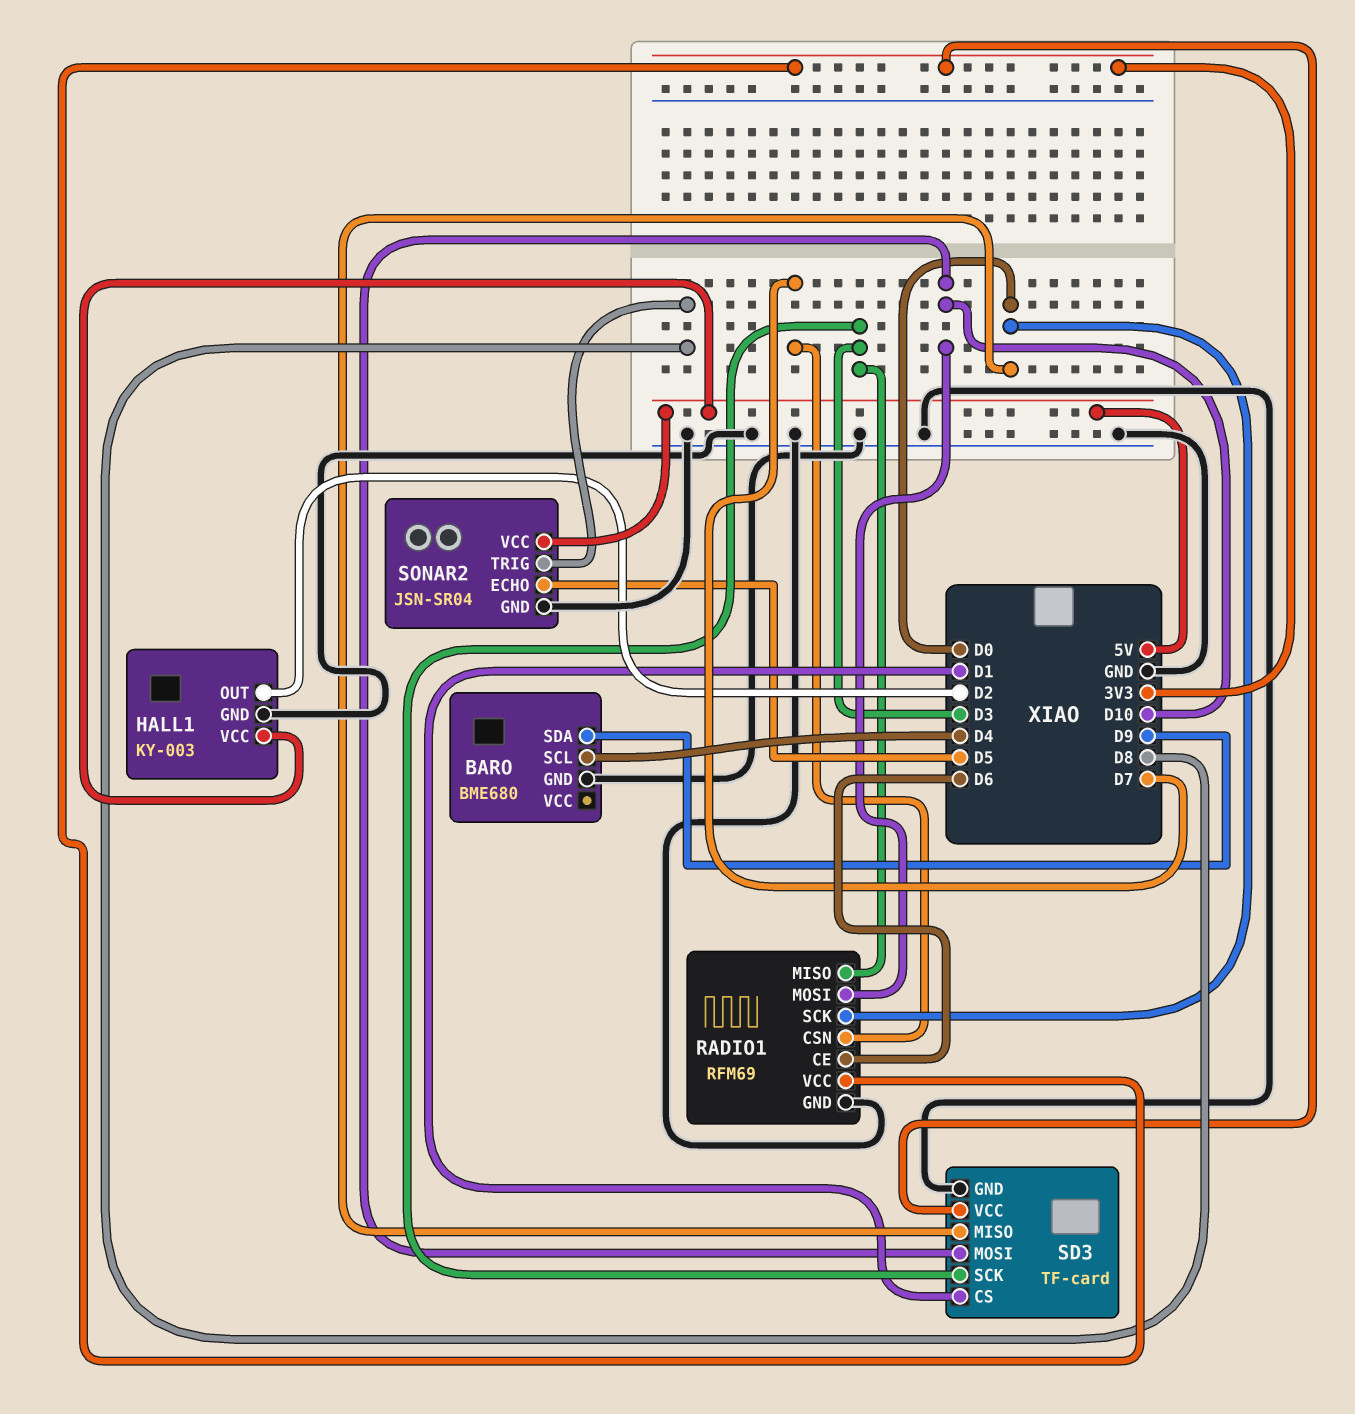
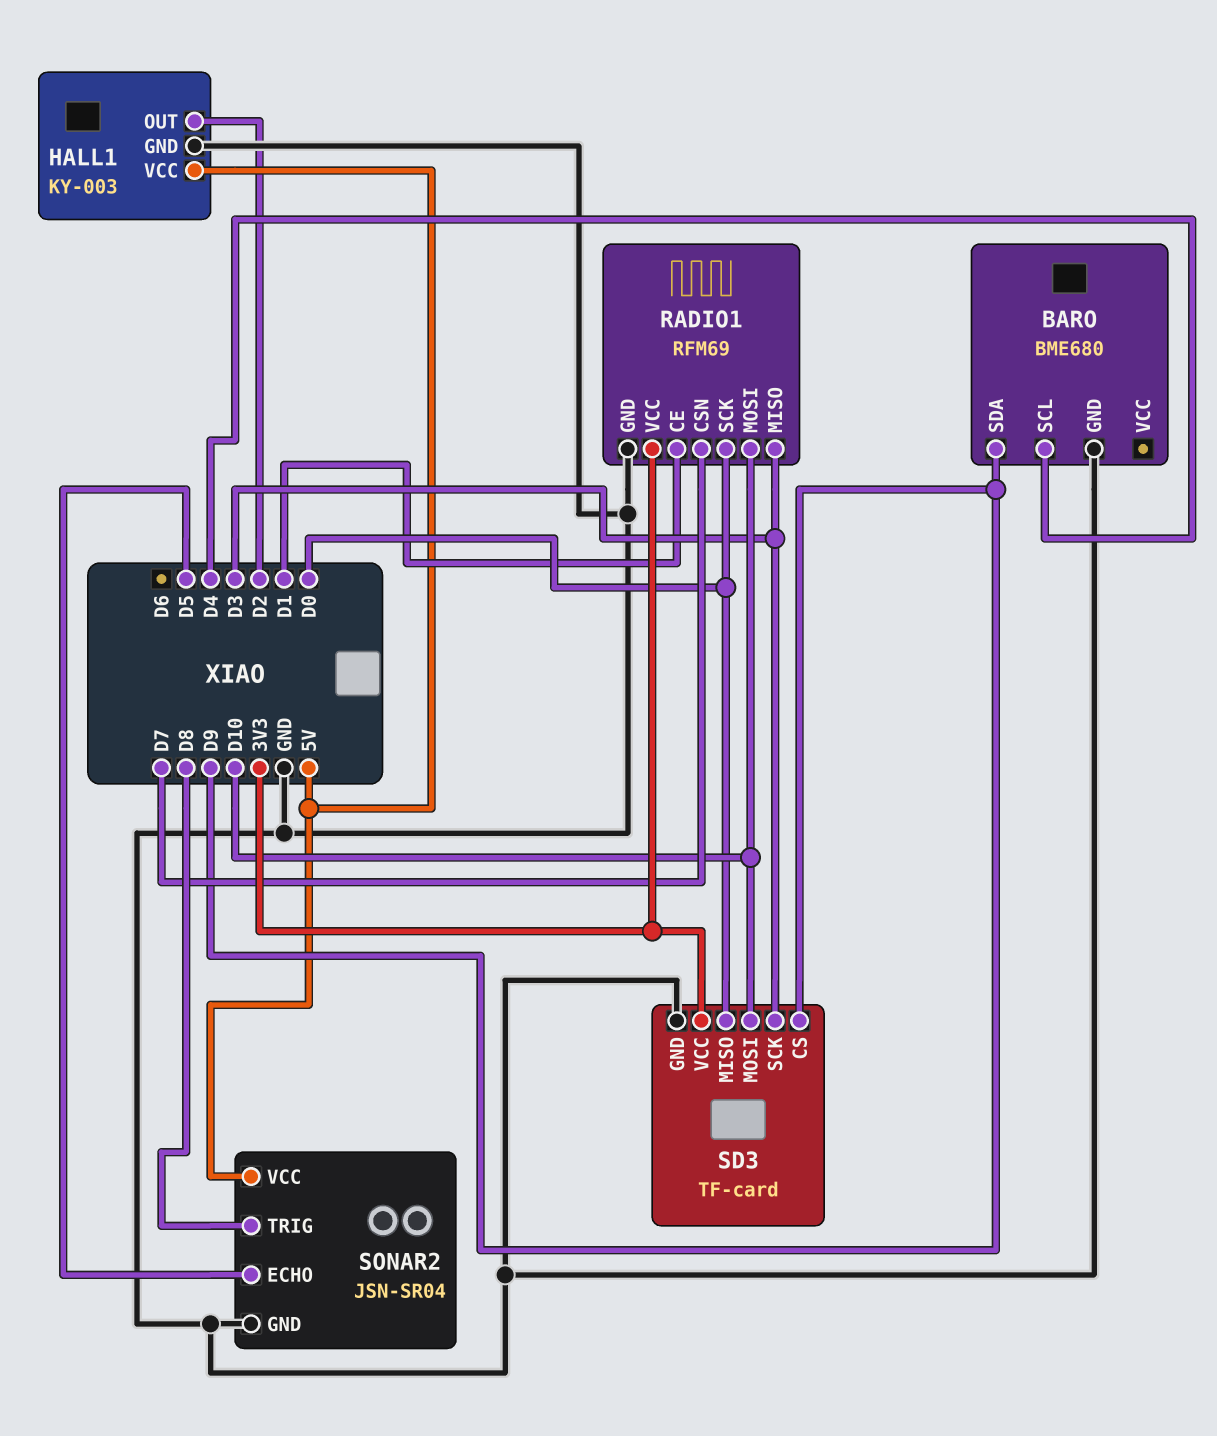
RADIO1 pin CE: D6 -> D1
SD3 pin CS: D1 -> D9

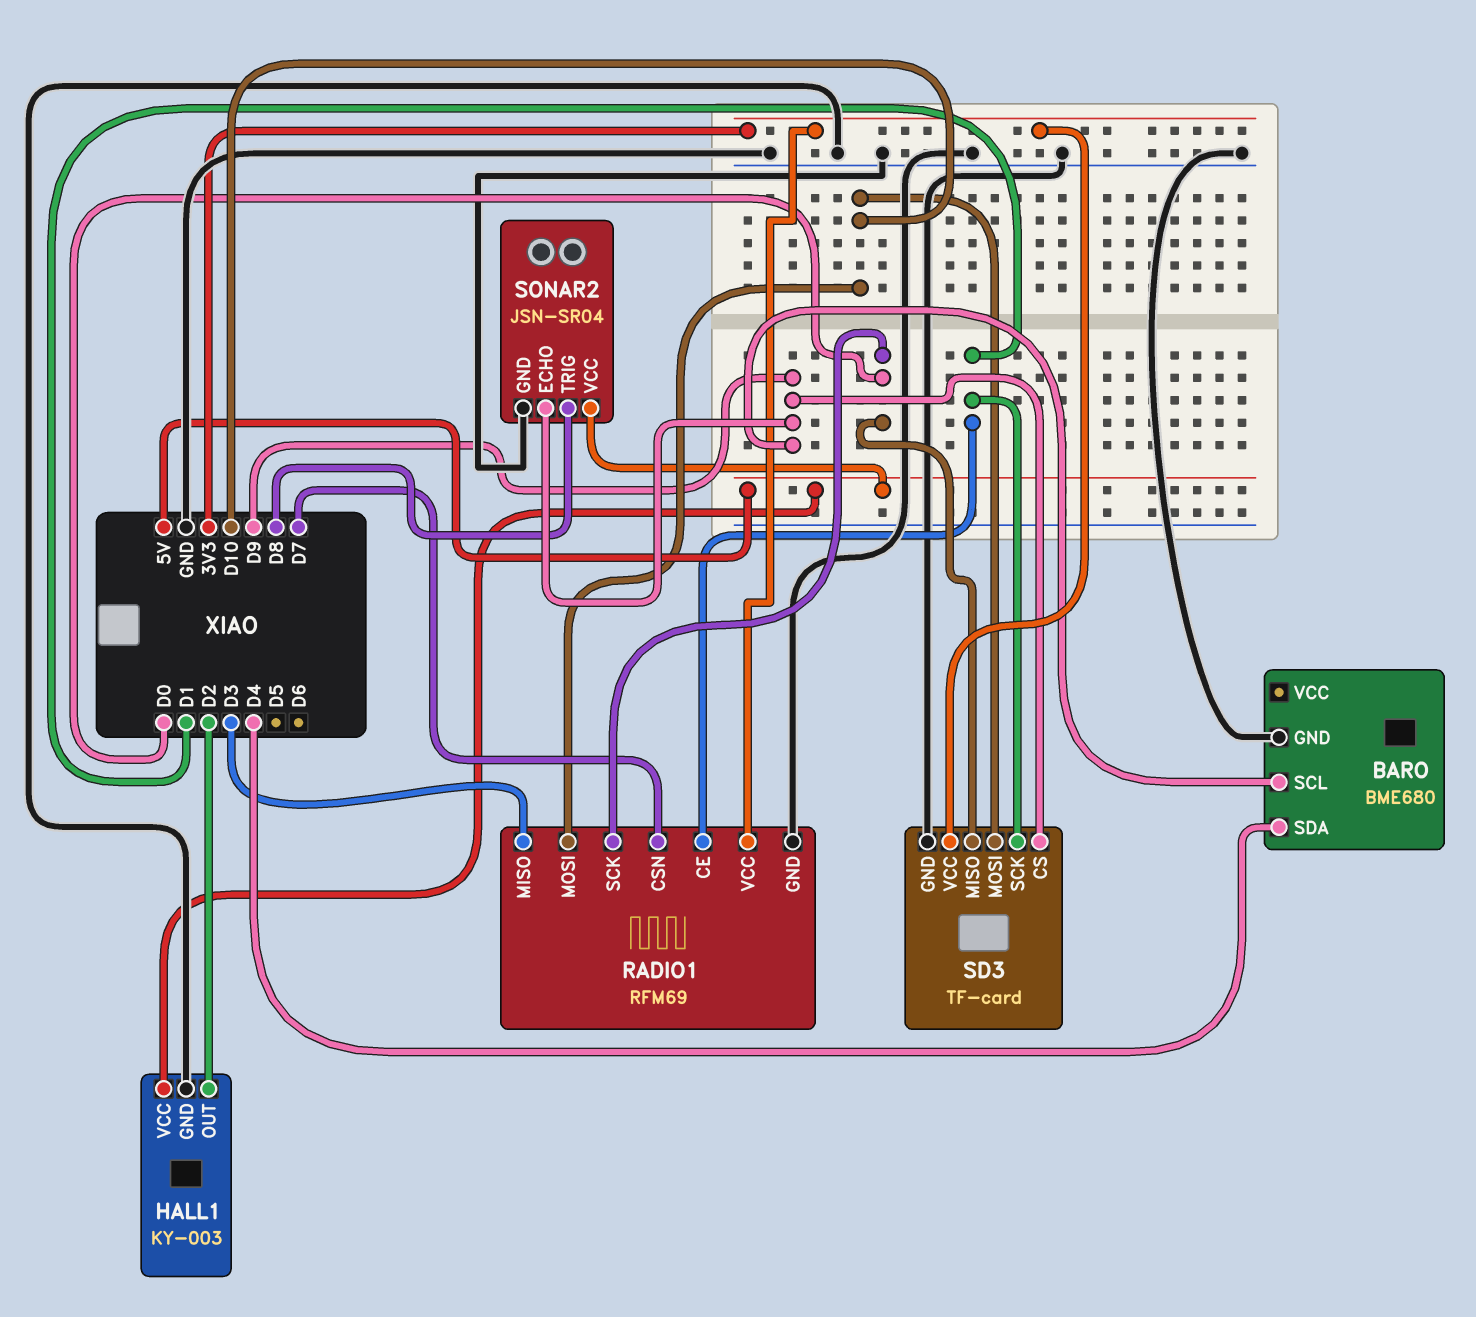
BARO pin SCL: D4 -> D9
BARO pin SDA: D9 -> D4
SD3 pin SCK: D3 -> D1
SONAR2 pin ECHO: D5 -> D9

